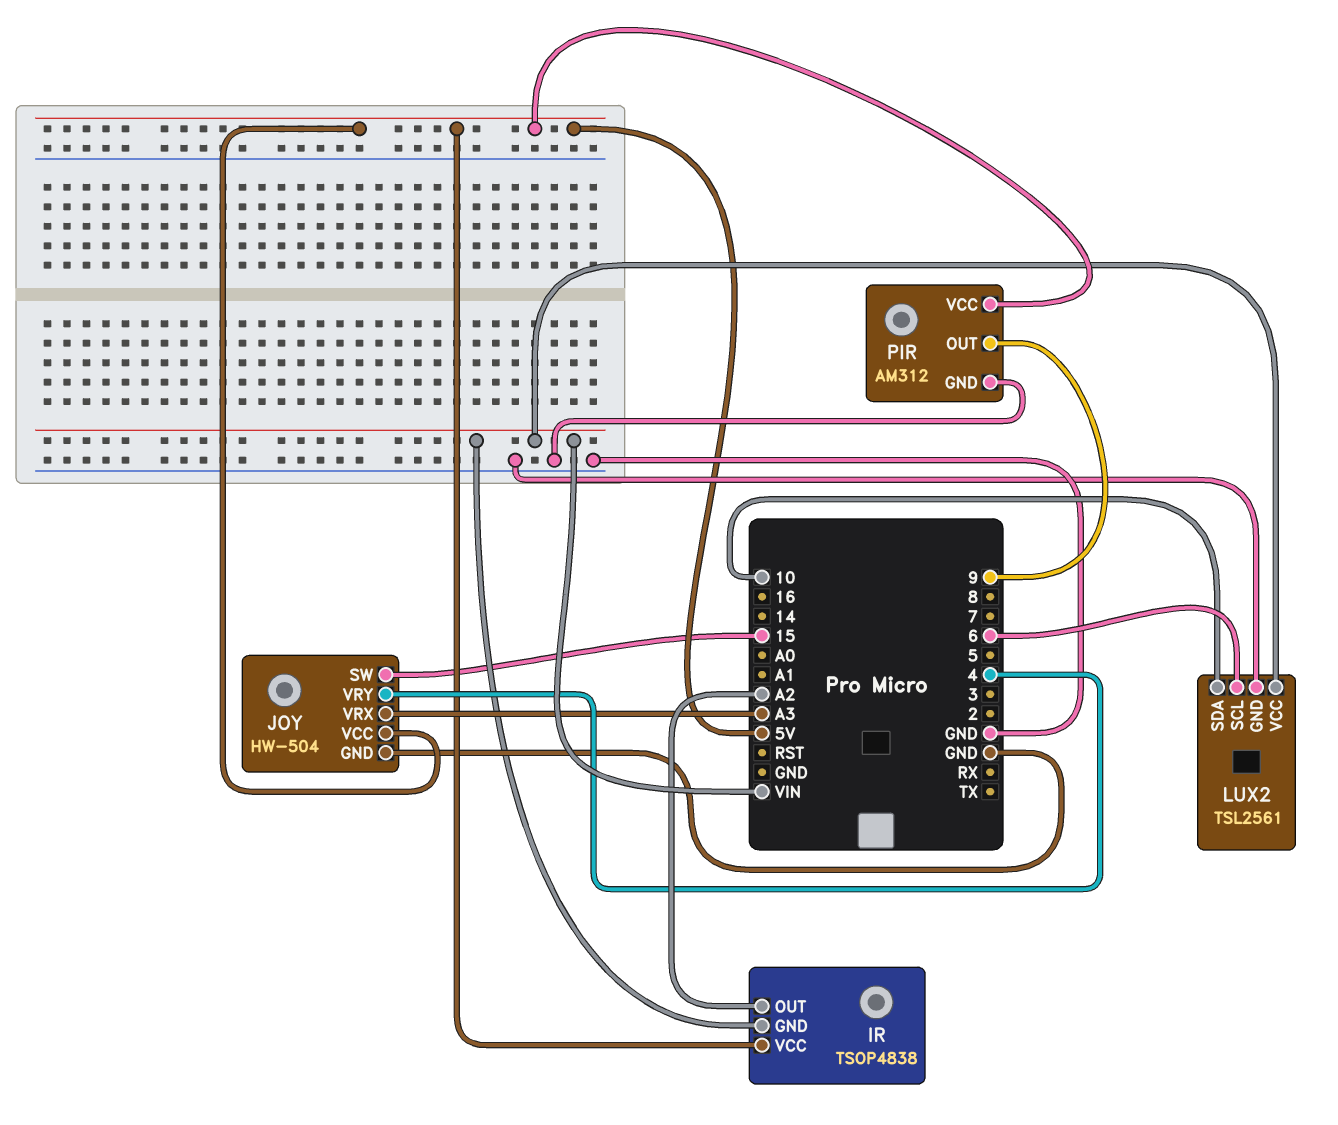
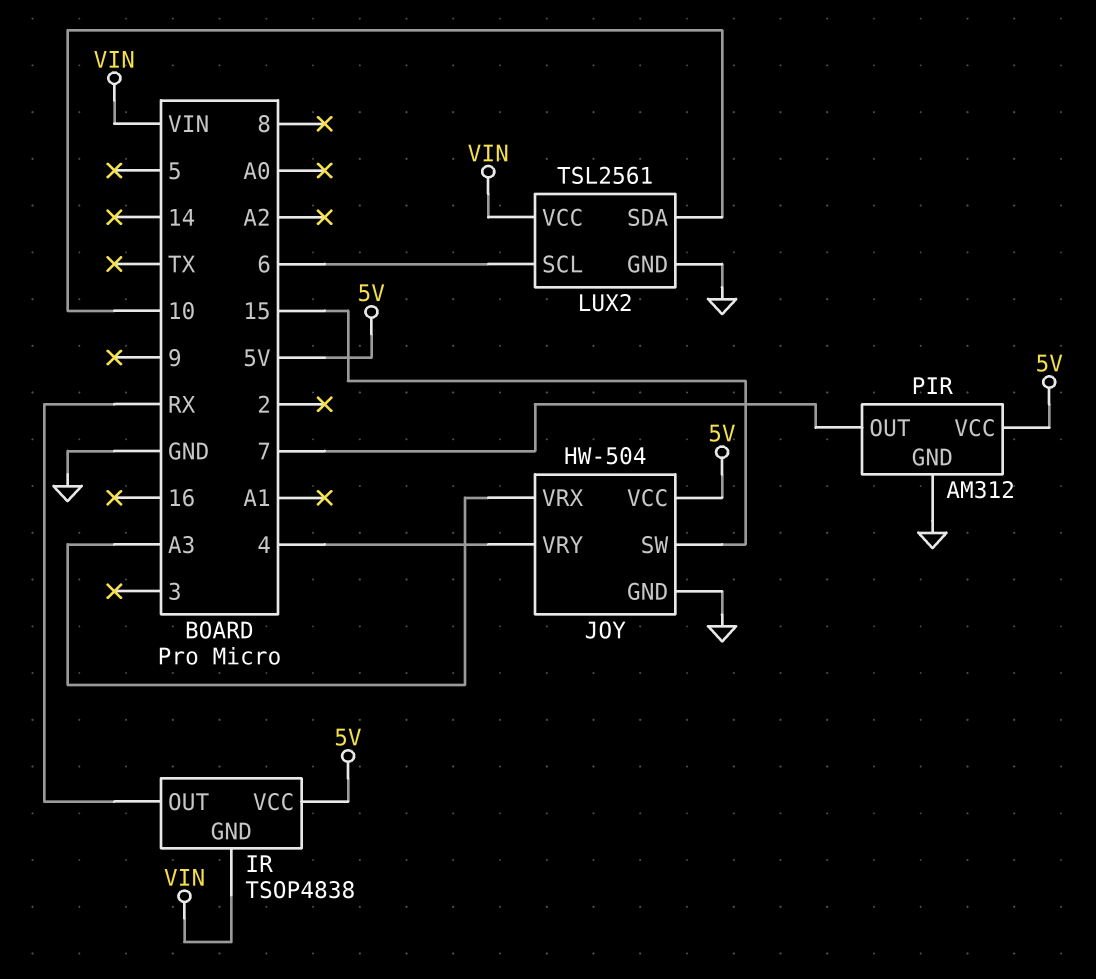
IR pin OUT: A2 -> RX
PIR pin OUT: 9 -> 7

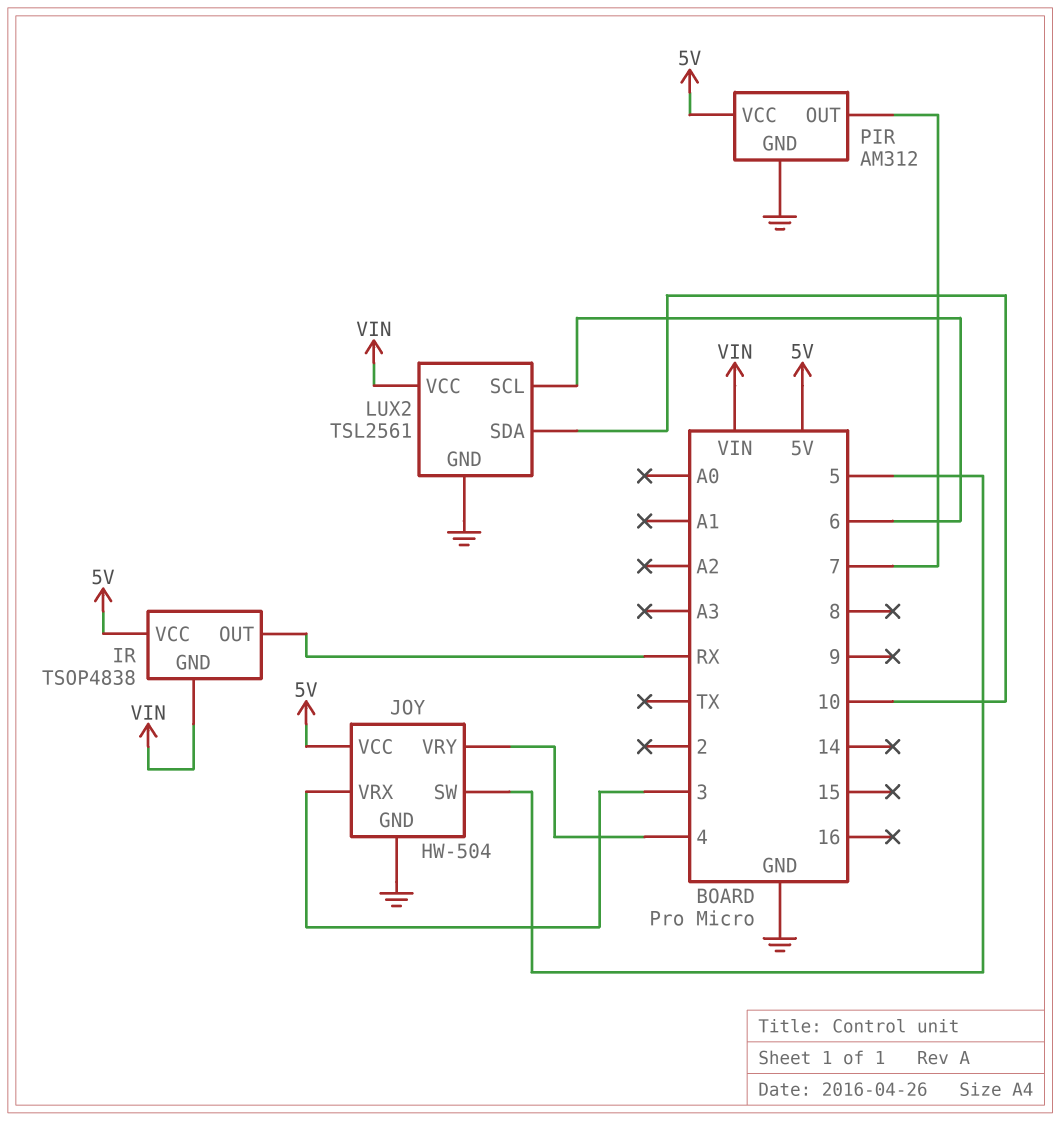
JOY pin SW: 15 -> 5
JOY pin VRX: A3 -> 3

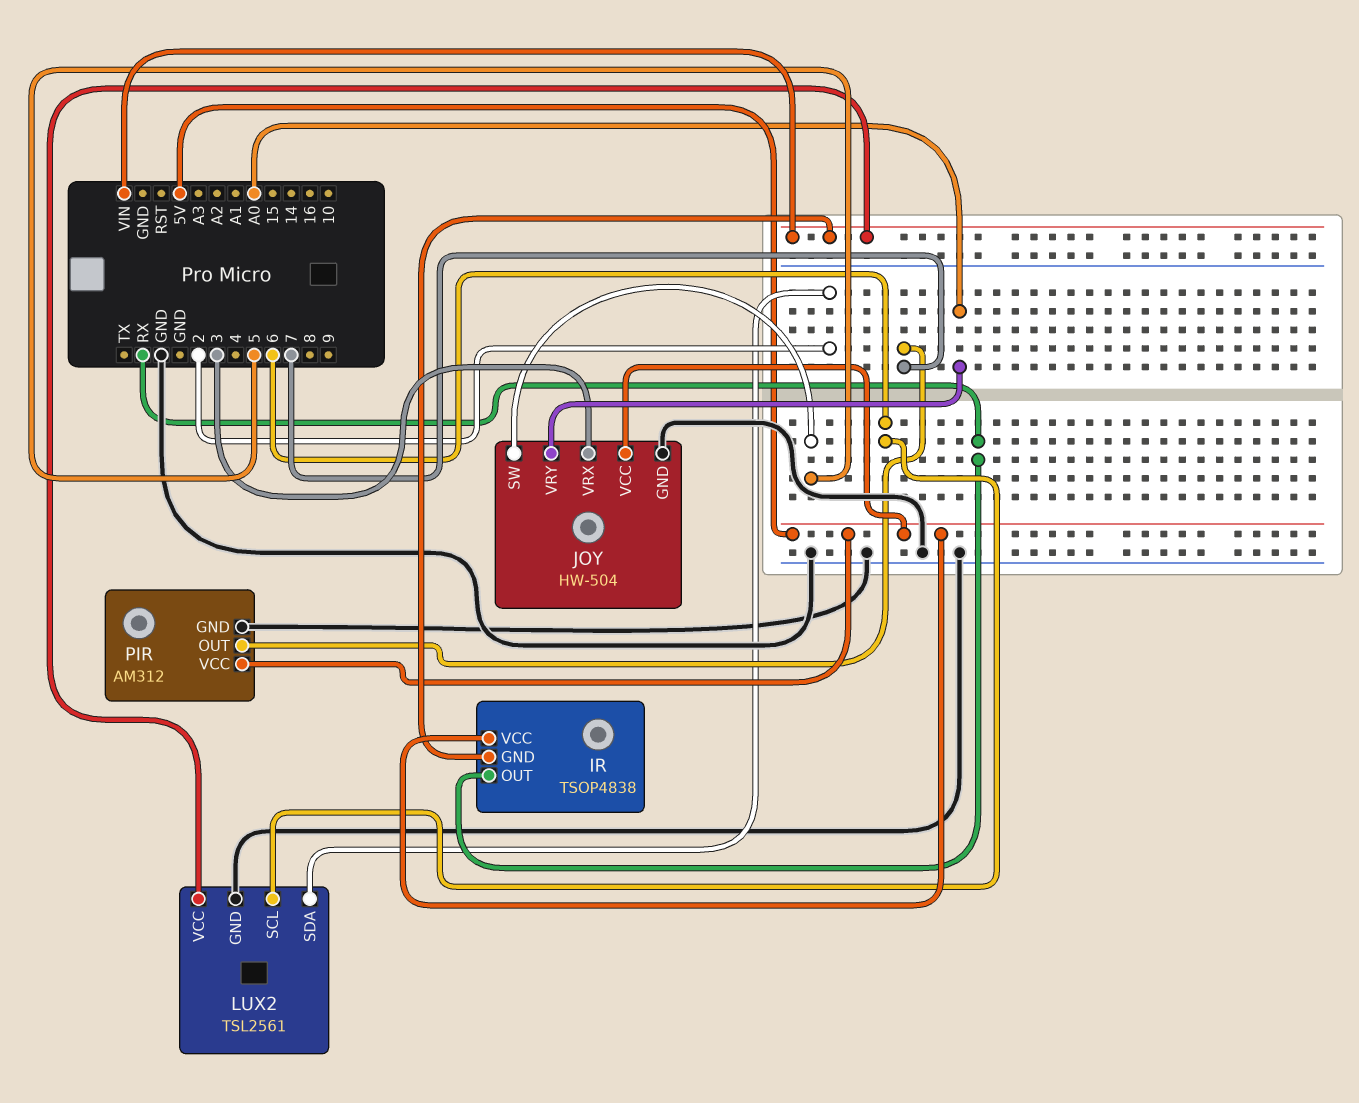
JOY pin VRY: 4 -> A0
LUX2 pin SDA: 10 -> 2

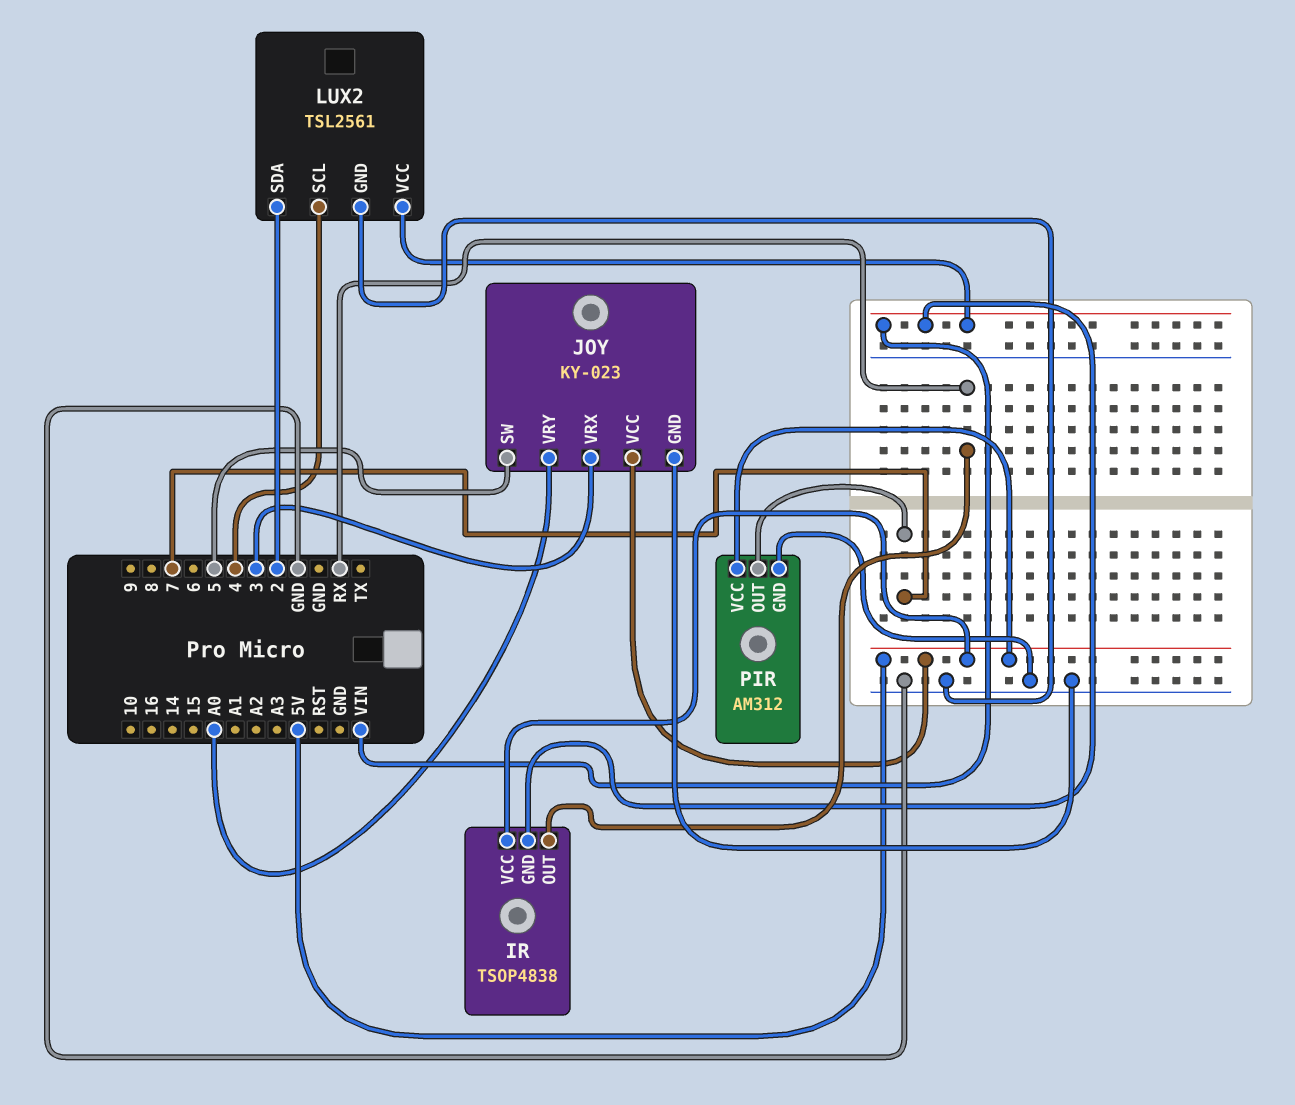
JOY: HW-504 -> KY-023
LUX2 pin SCL: 6 -> 4

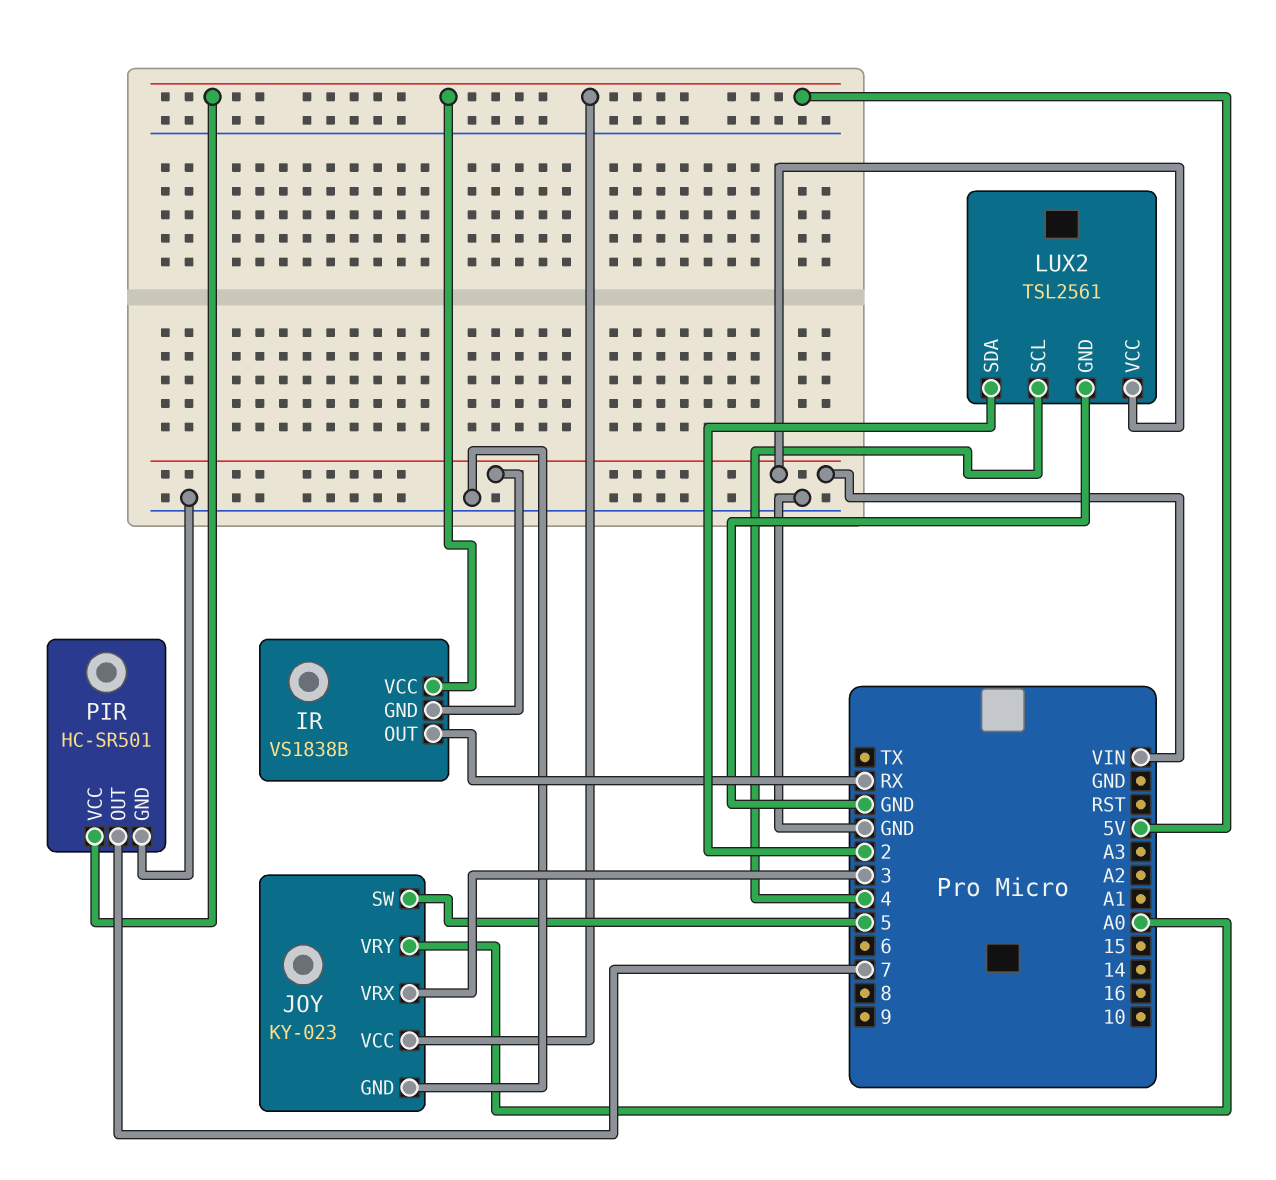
IR: TSOP4838 -> VS1838B
PIR: AM312 -> HC-SR501

